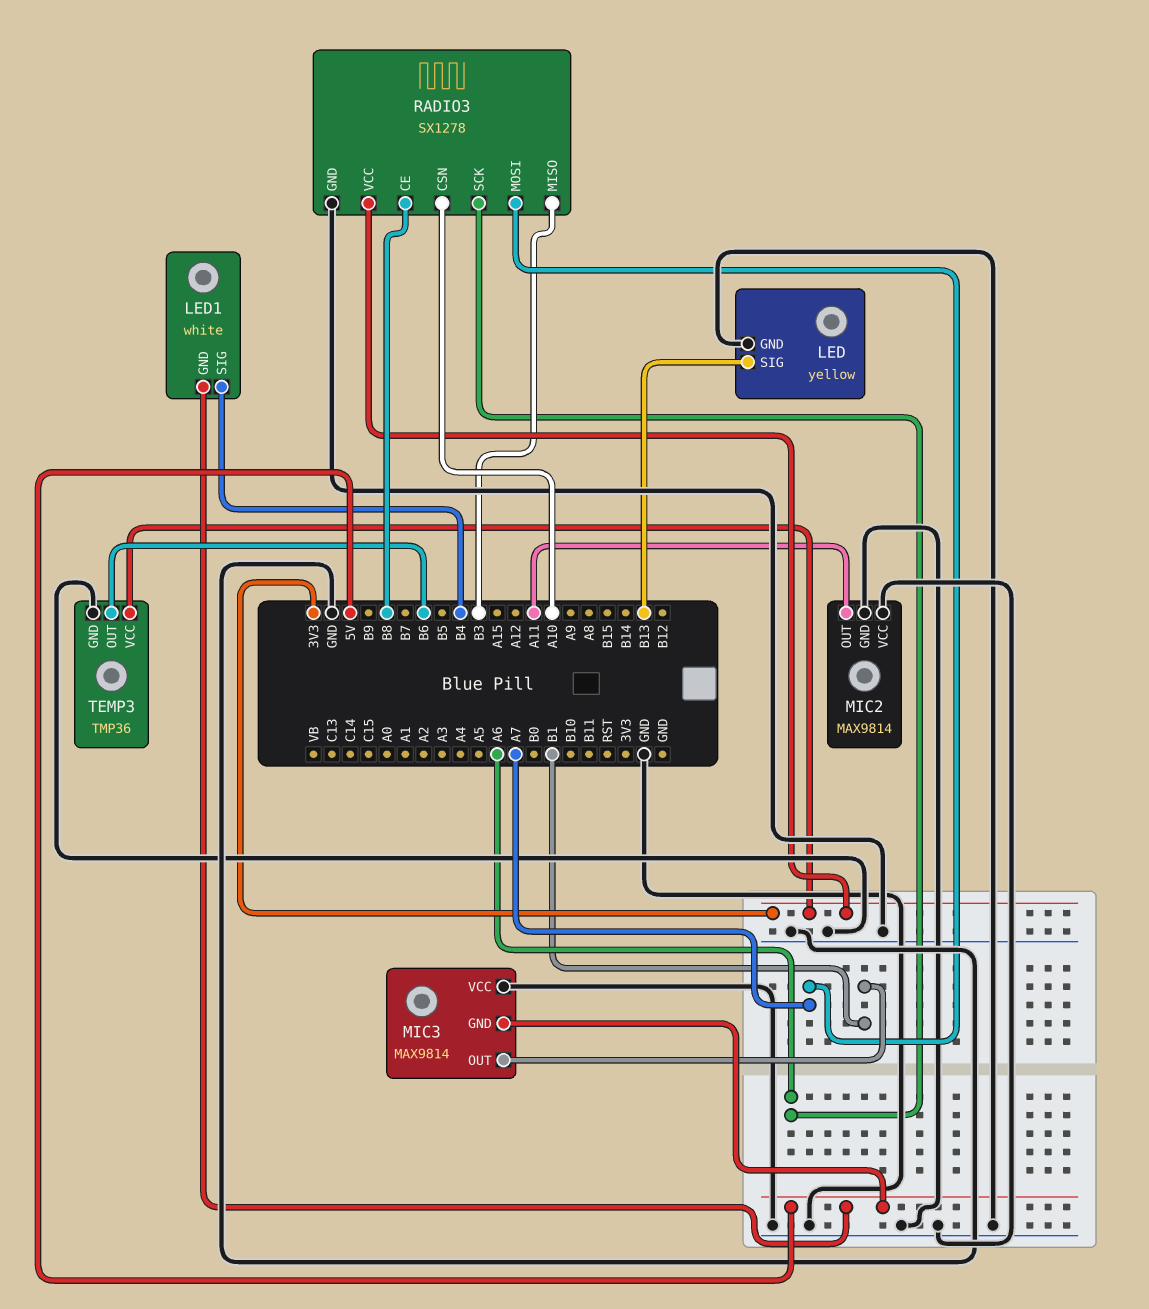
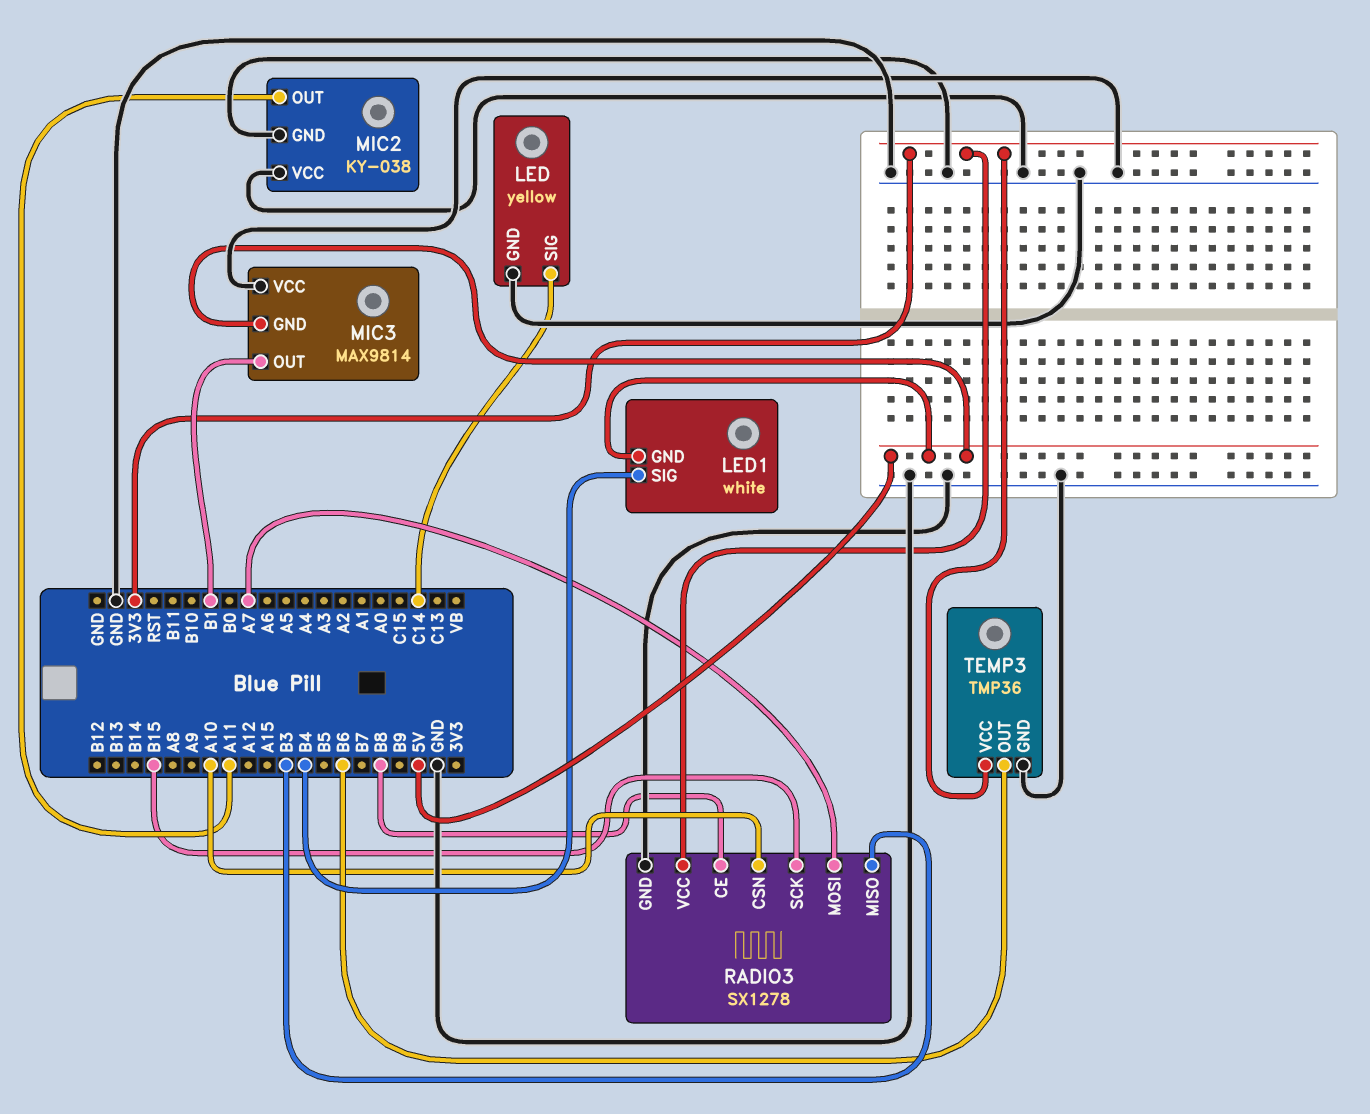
LED pin SIG: B13 -> C14
MIC2: MAX9814 -> KY-038
RADIO3 pin SCK: A6 -> B15

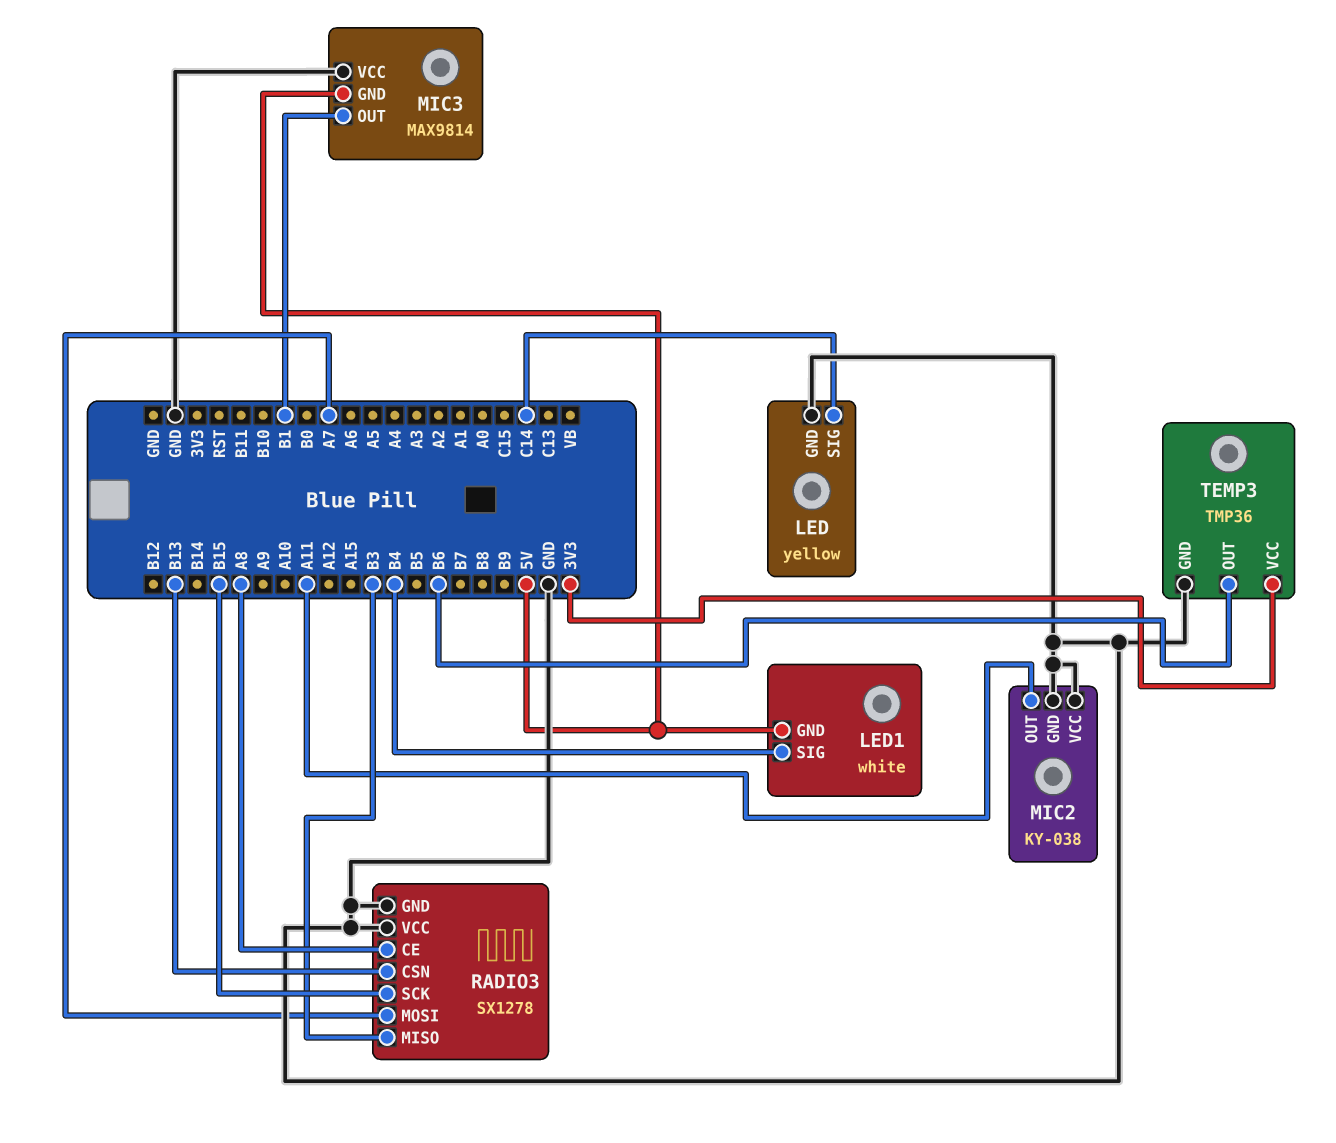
RADIO3 pin CE: B8 -> A8
RADIO3 pin CSN: A10 -> B13
RADIO3 pin VCC: 3V3 -> GND

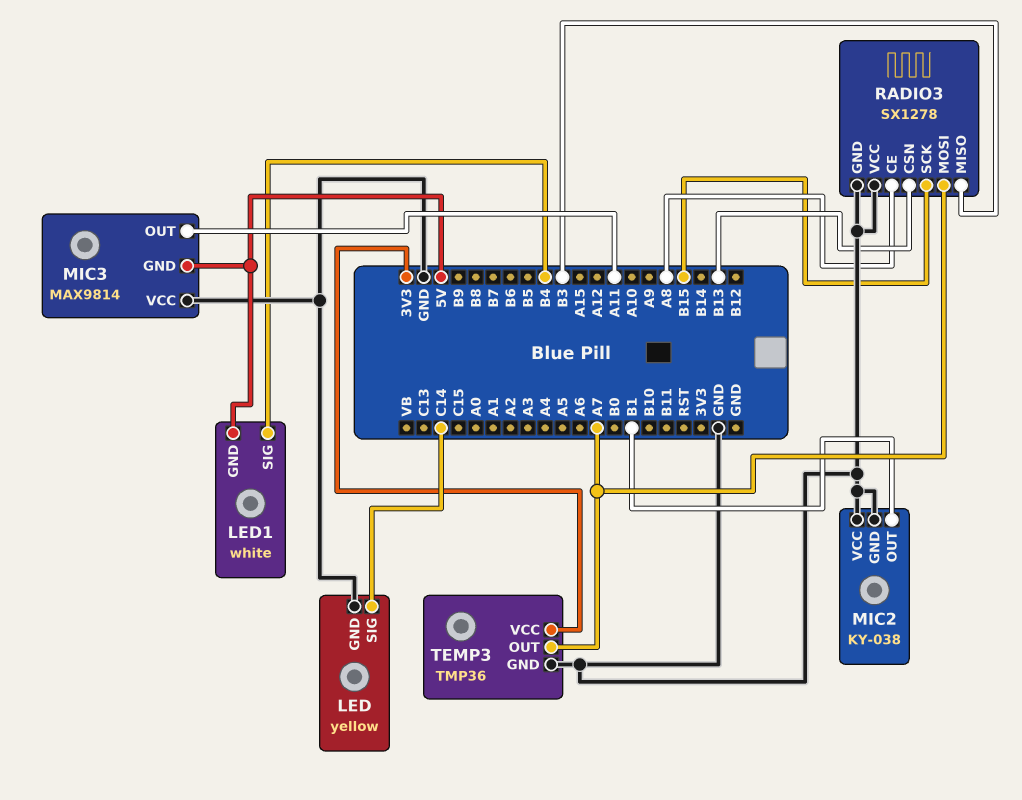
MIC2 pin OUT: A11 -> B1
MIC3 pin OUT: B1 -> A11
TEMP3 pin OUT: B6 -> A7

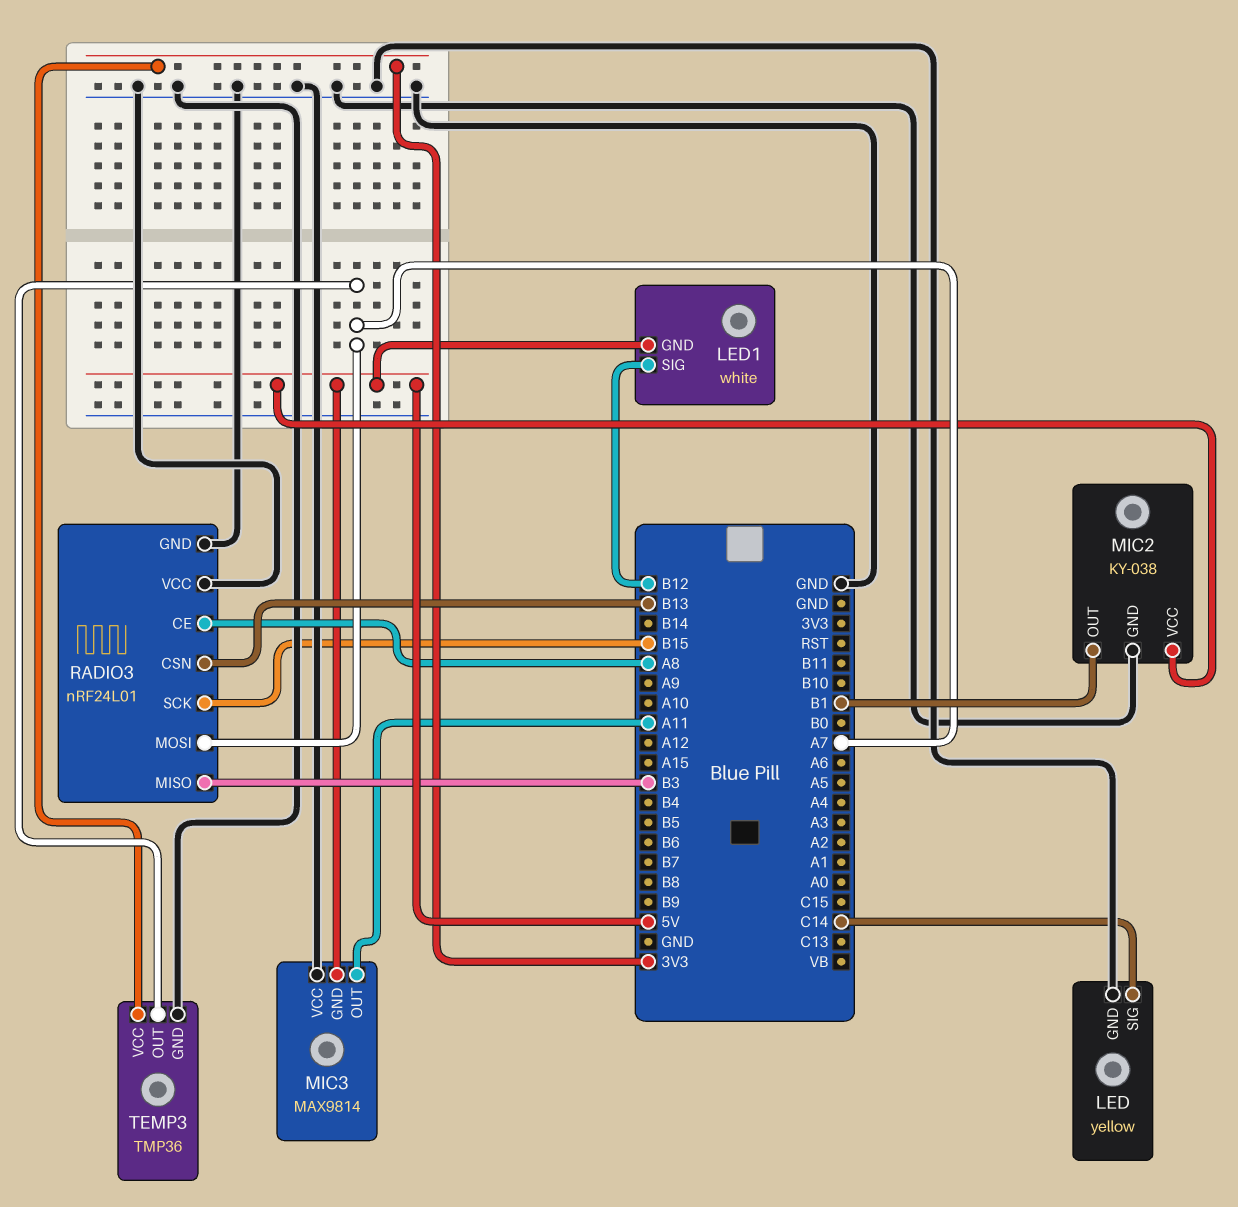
LED1 pin SIG: B4 -> B12
MIC2 pin VCC: GND -> 5V
RADIO3: SX1278 -> nRF24L01

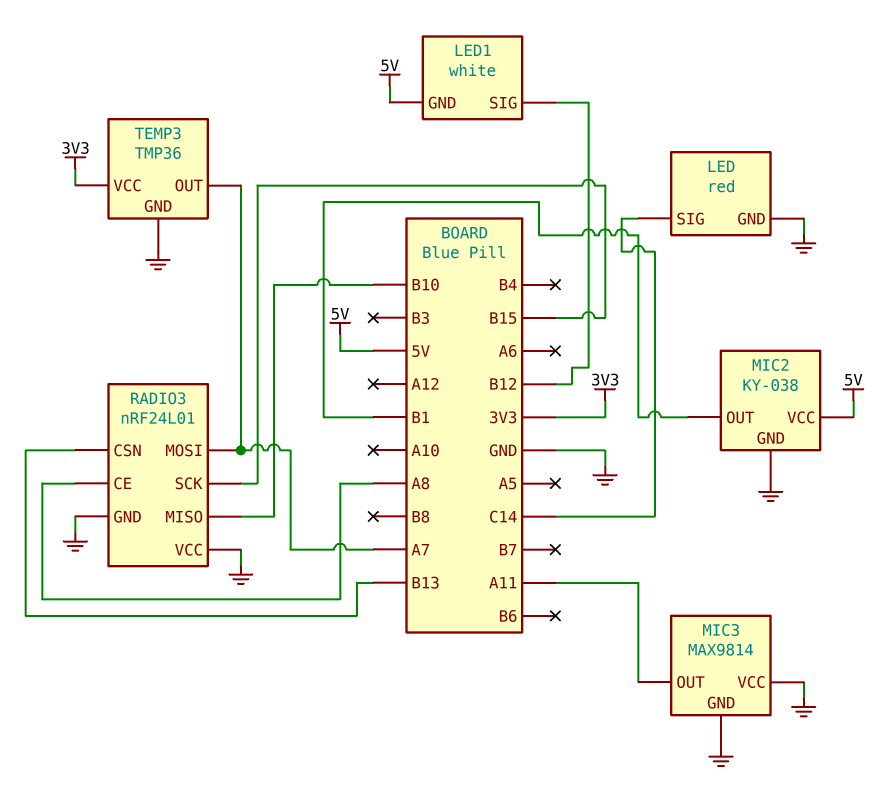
LED: yellow -> red
MIC3 pin GND: 5V -> GND
RADIO3 pin MISO: B3 -> B10

